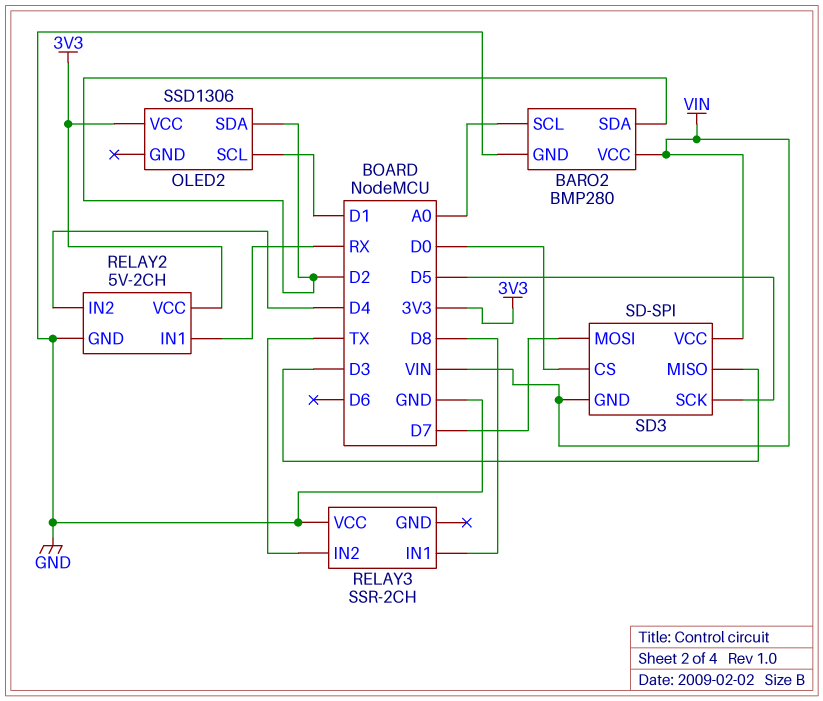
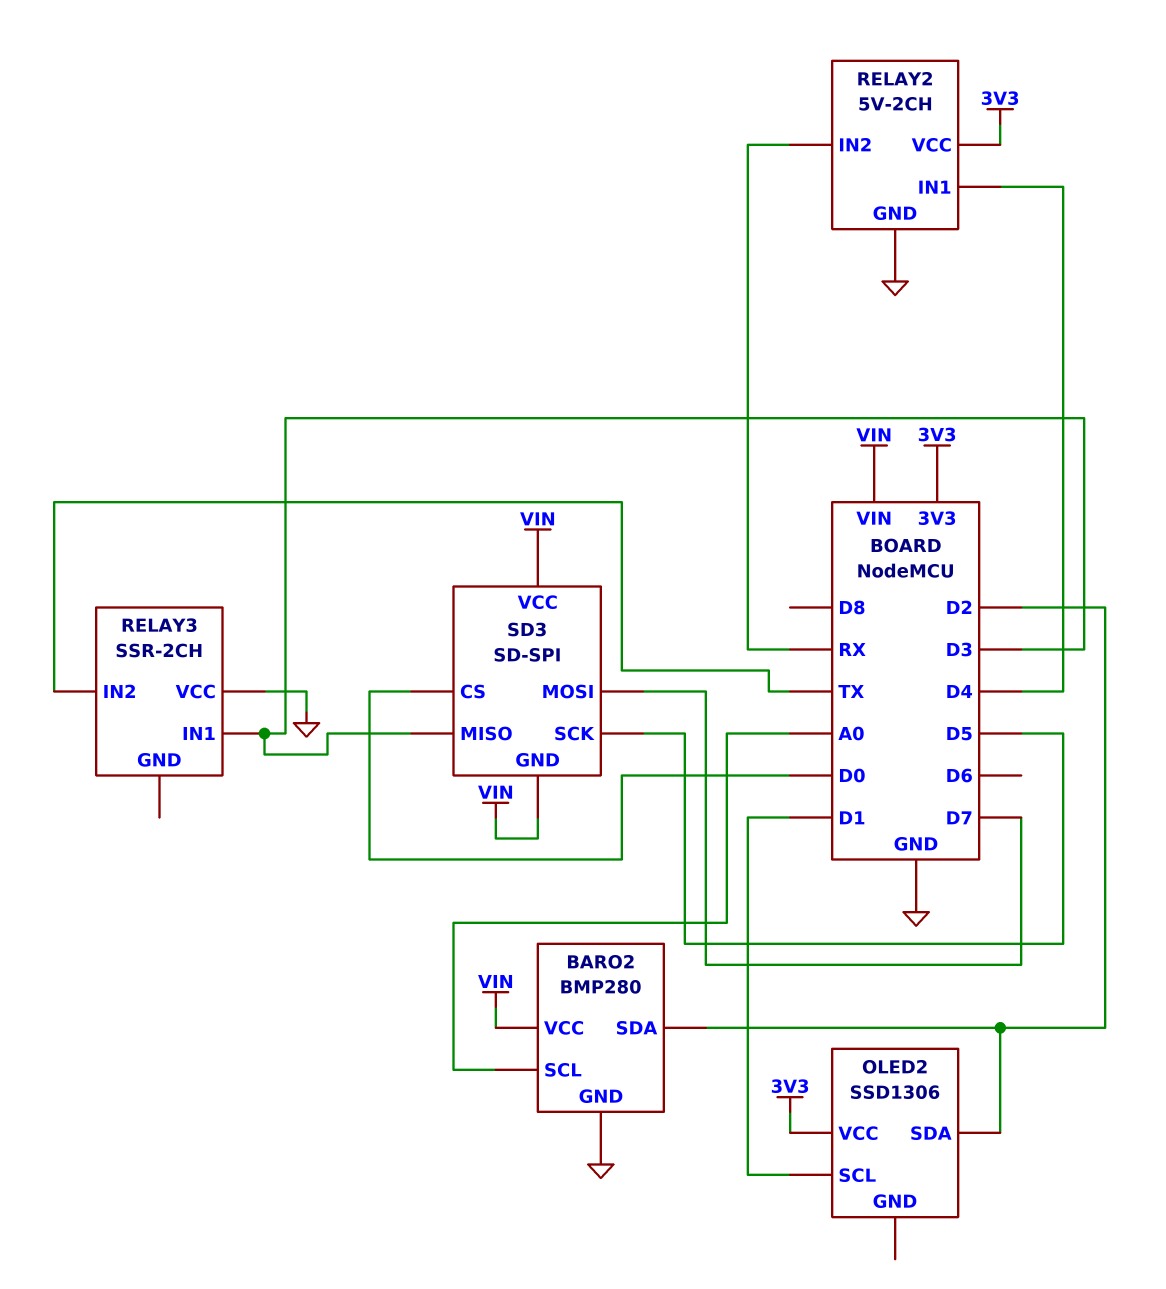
RELAY2 pin IN1: RX -> D4
RELAY2 pin IN2: D4 -> RX
RELAY3 pin IN1: D8 -> D3

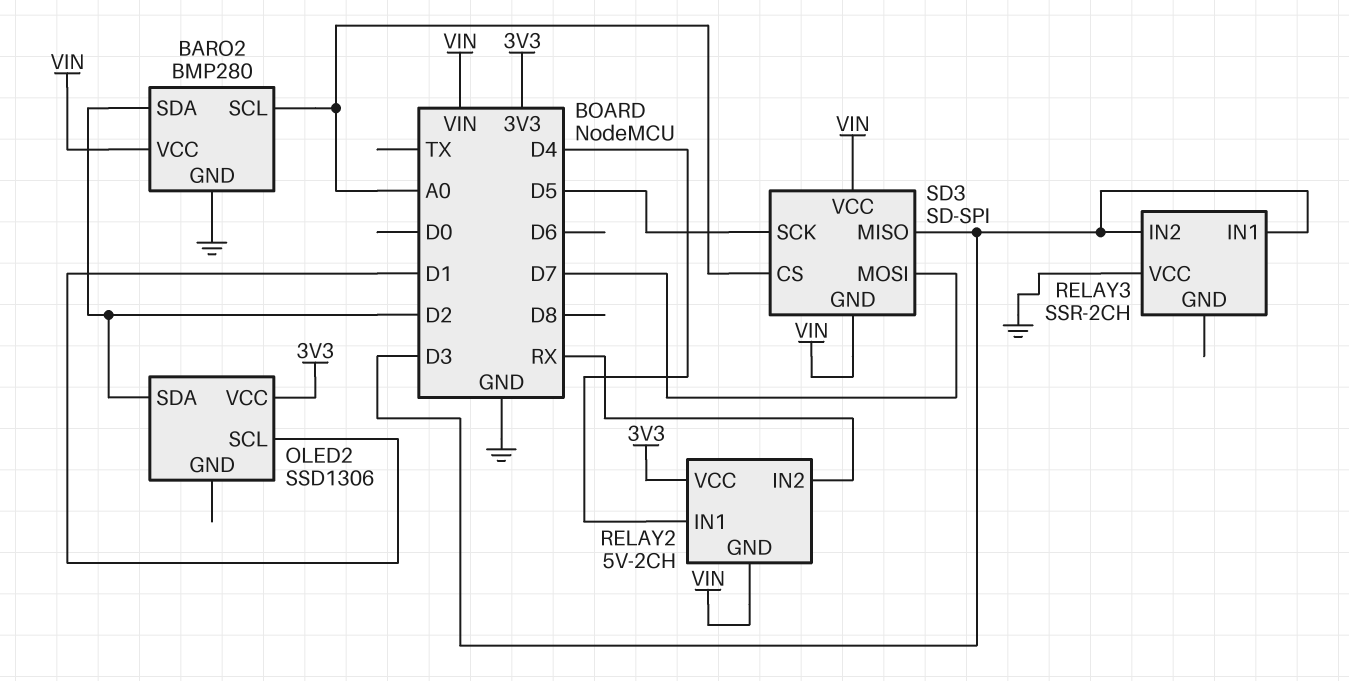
RELAY2 pin GND: GND -> VIN
RELAY3 pin IN2: TX -> D3
SD3 pin CS: D0 -> A0

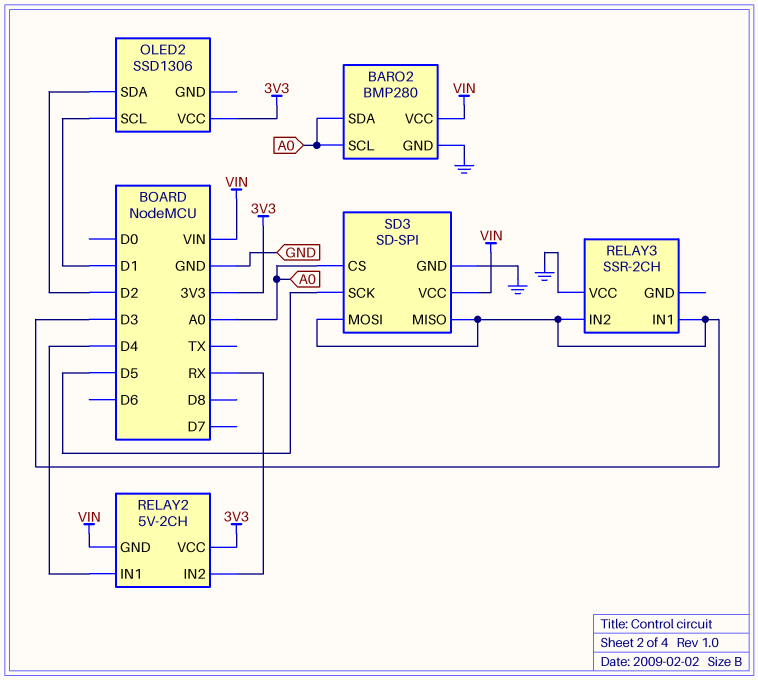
BARO2 pin SDA: D2 -> A0
SD3 pin GND: VIN -> GND
SD3 pin MOSI: D7 -> D3

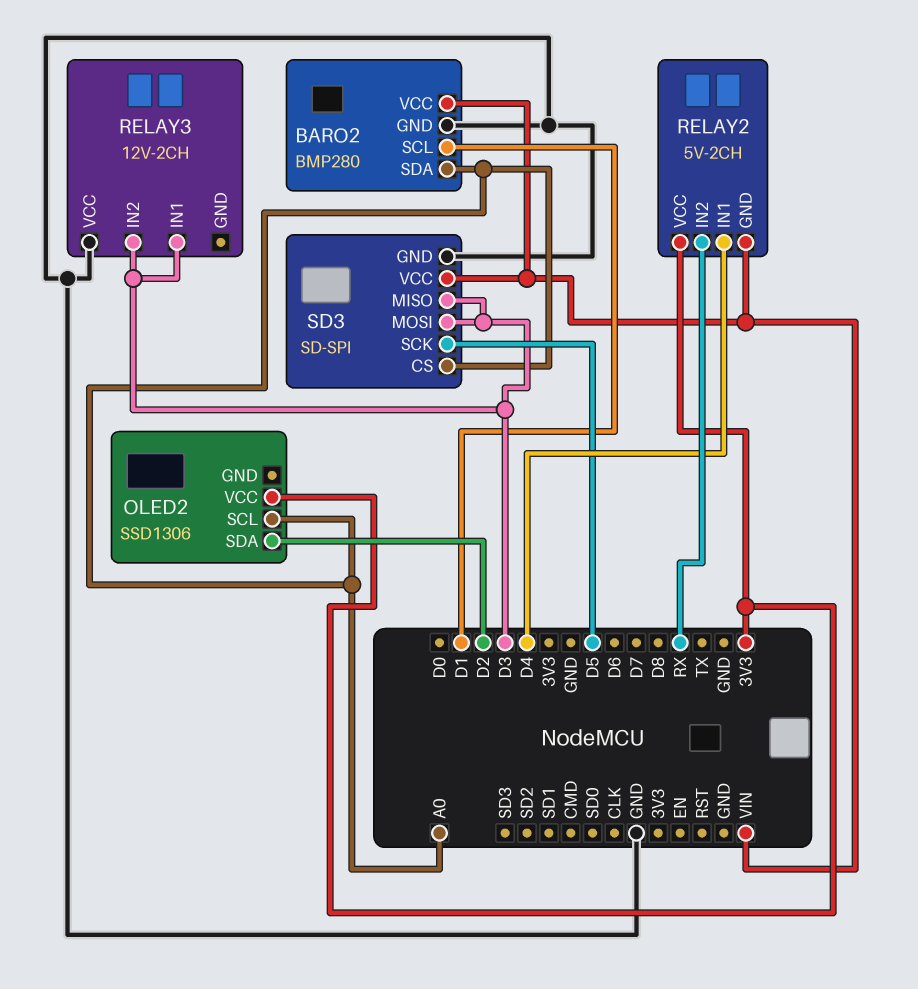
BARO2 pin SCL: A0 -> D1
OLED2 pin SCL: D1 -> A0
RELAY3: SSR-2CH -> 12V-2CH

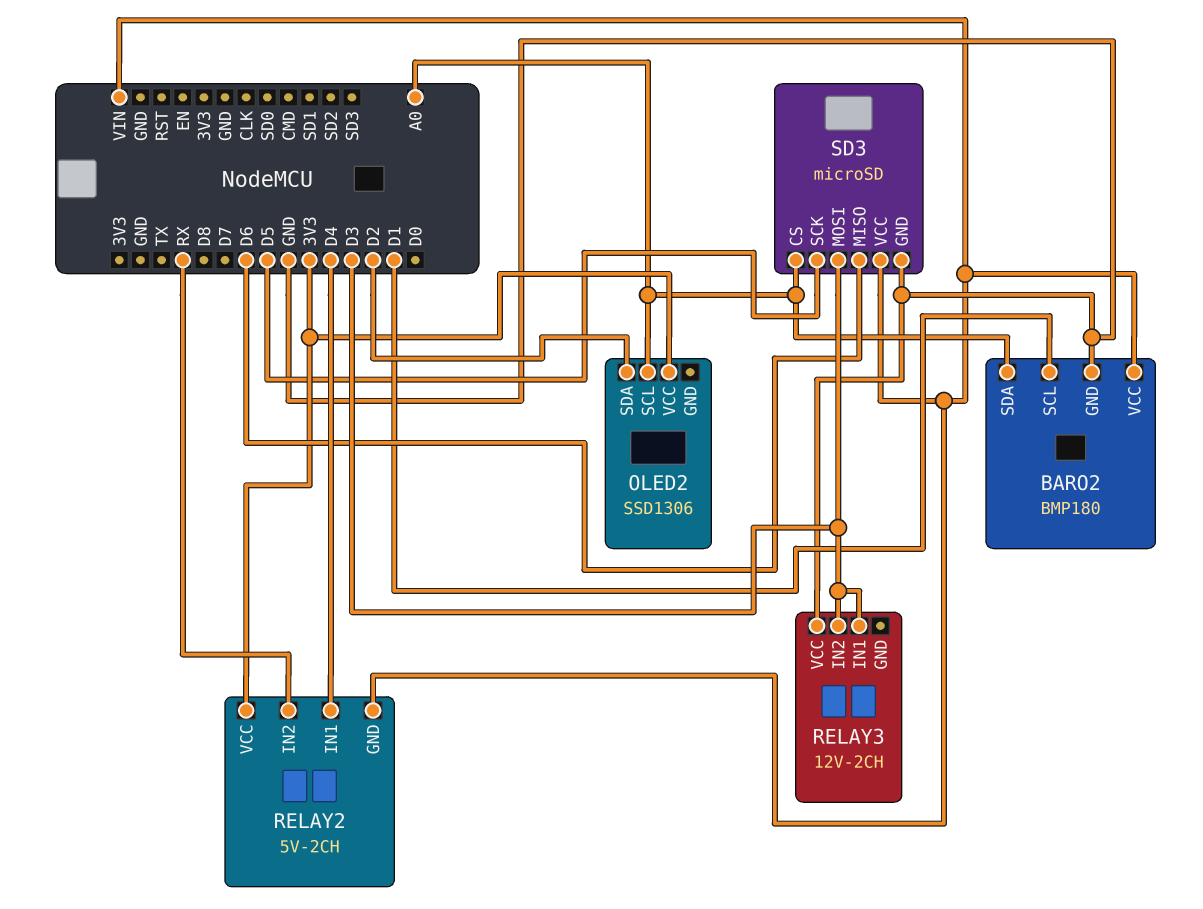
BARO2: BMP280 -> BMP180
SD3: SD-SPI -> microSD
SD3 pin MISO: D3 -> D6

